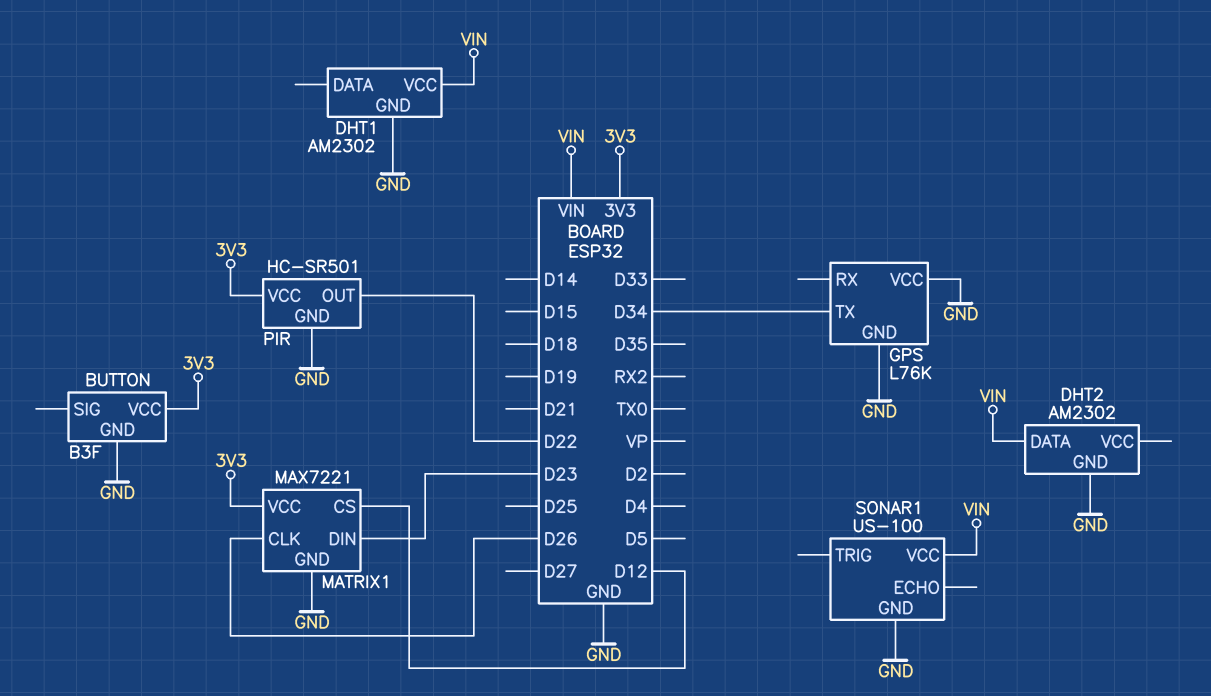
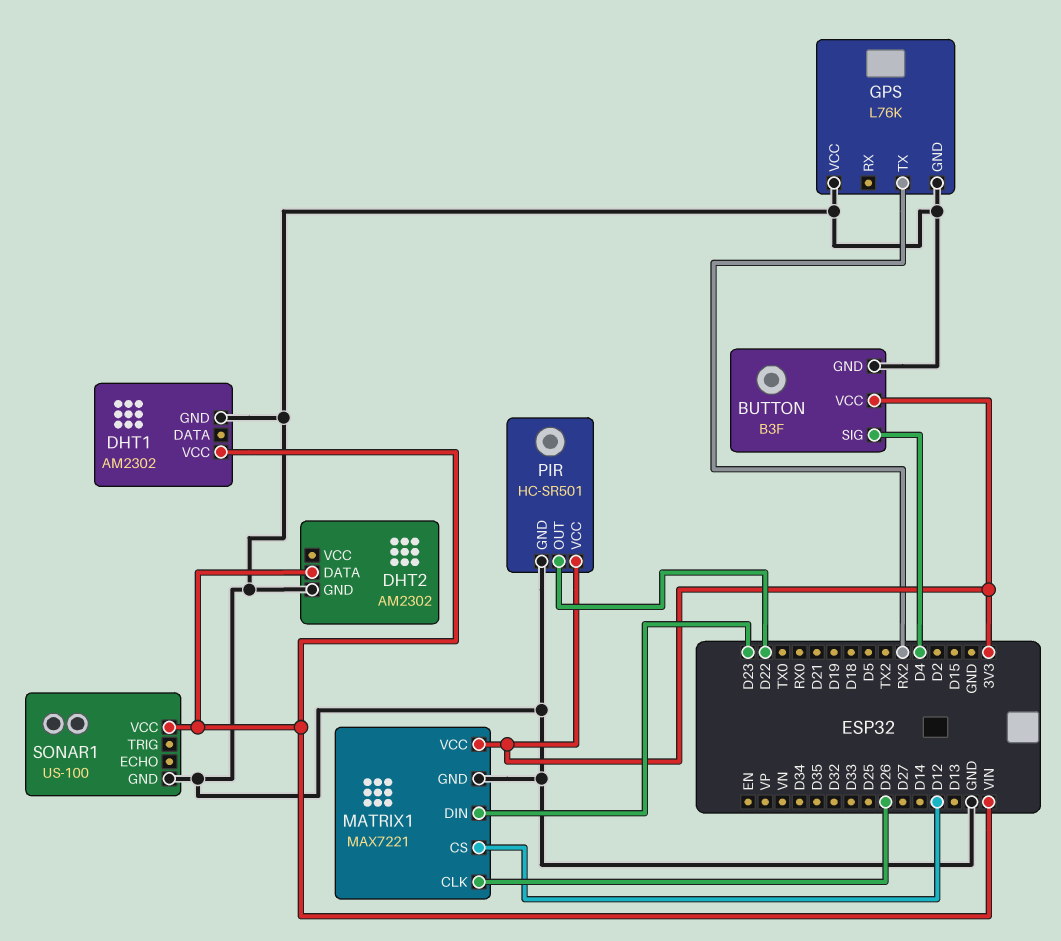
BUTTON pin SIG: none -> D4
GPS pin TX: D34 -> RX2

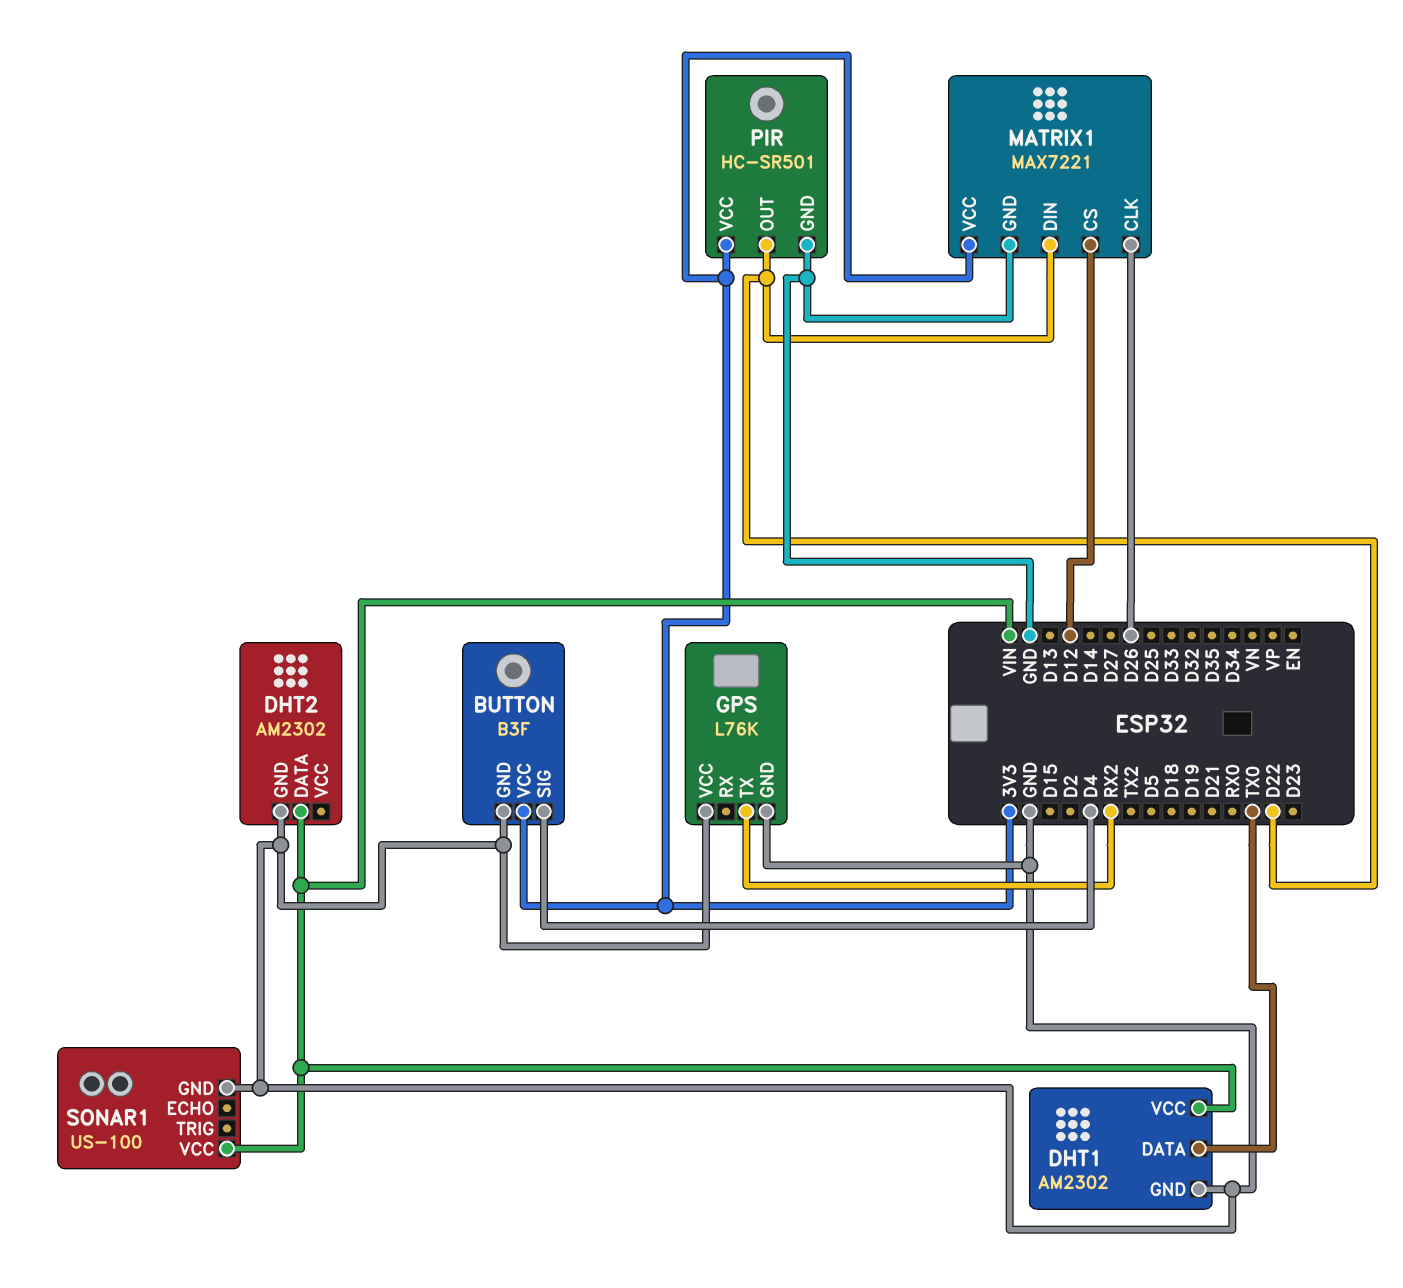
DHT1 pin DATA: none -> TX0
MATRIX1 pin DIN: D23 -> D22

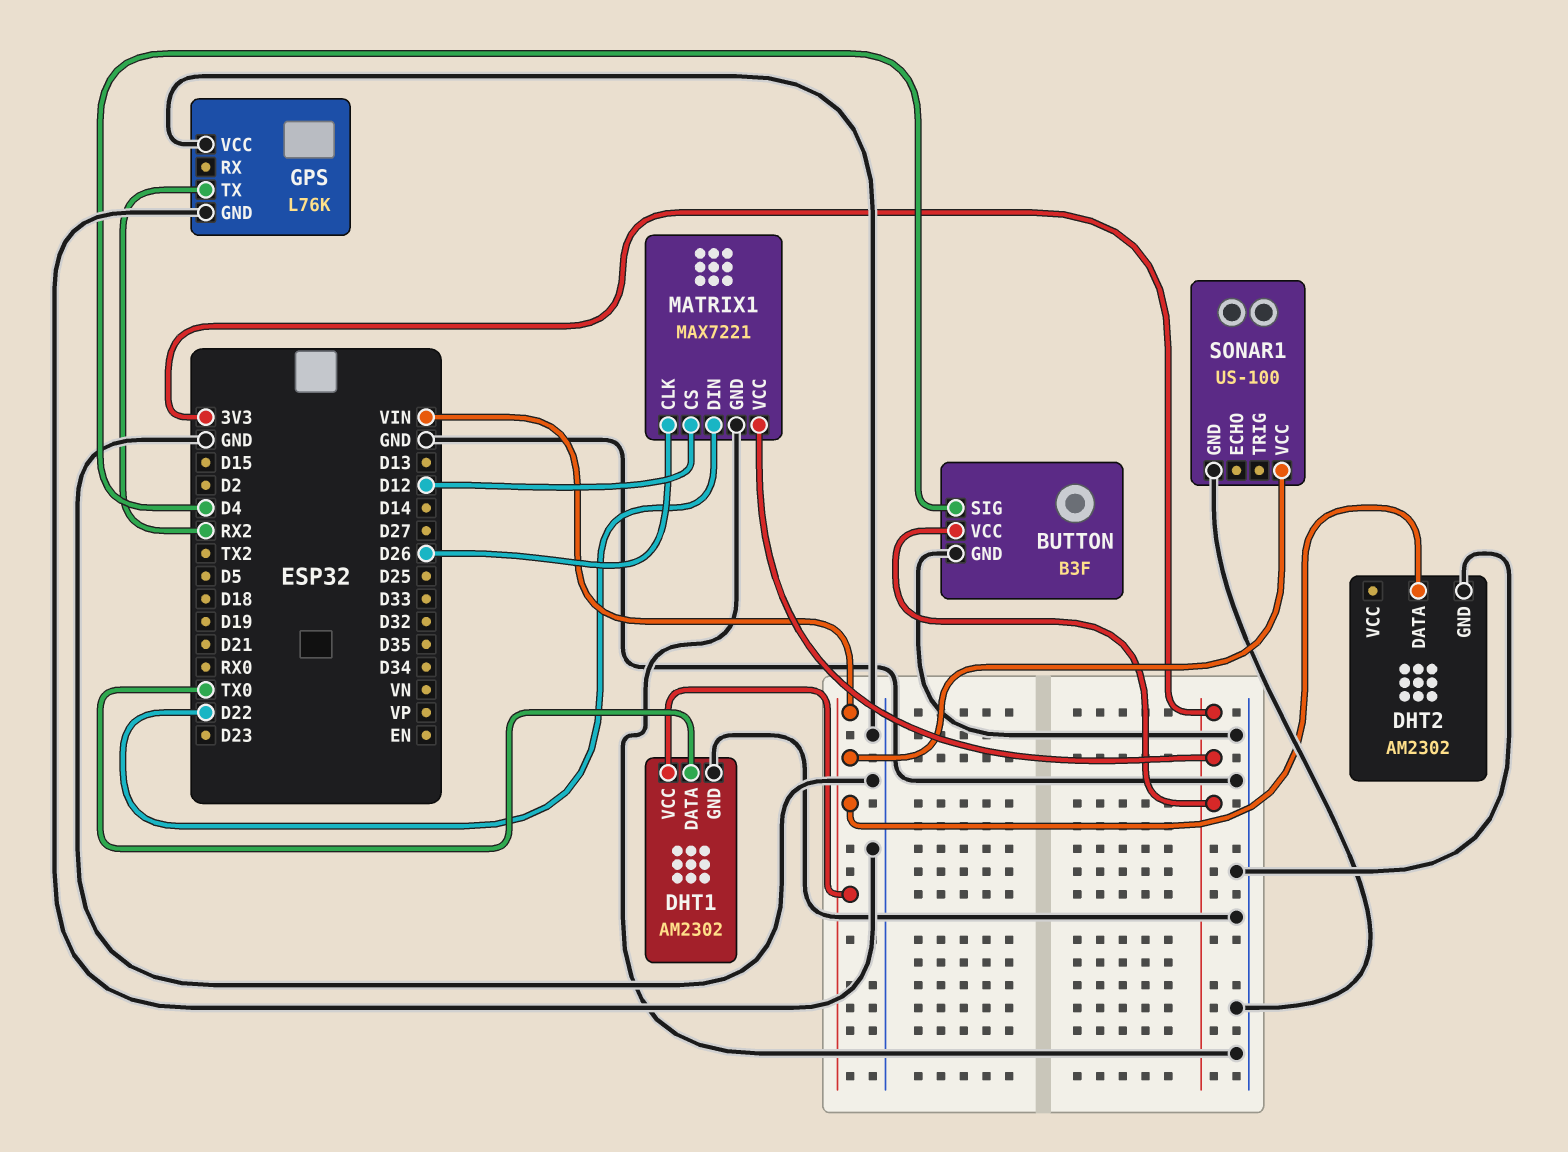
PIR: HC-SR501 -> none
PIR pin GND: GND -> none
PIR pin OUT: D22 -> none
PIR pin VCC: 3V3 -> none

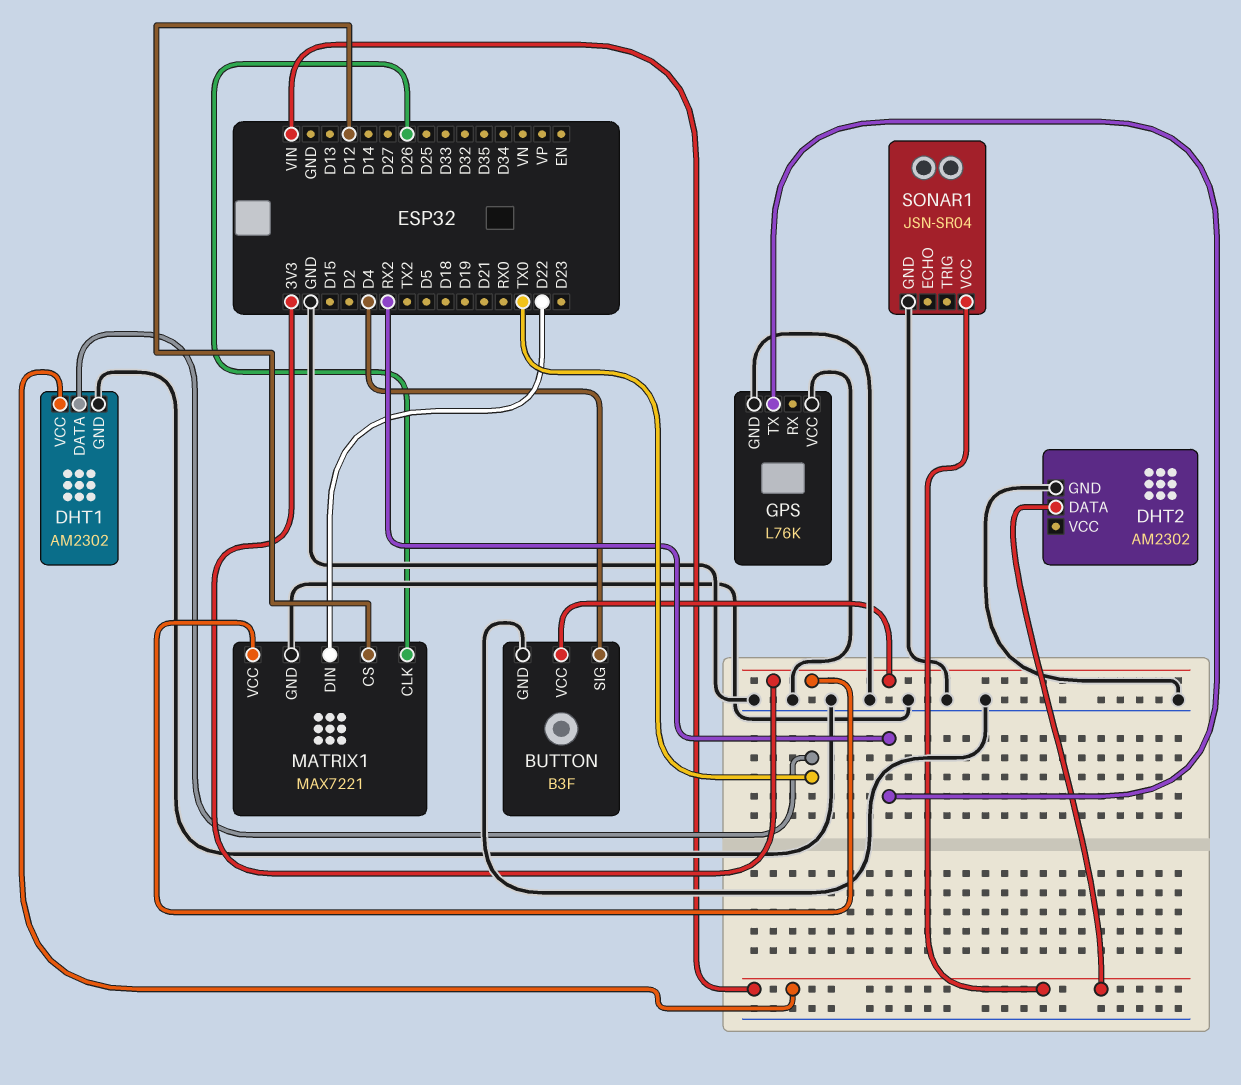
SONAR1: US-100 -> JSN-SR04

